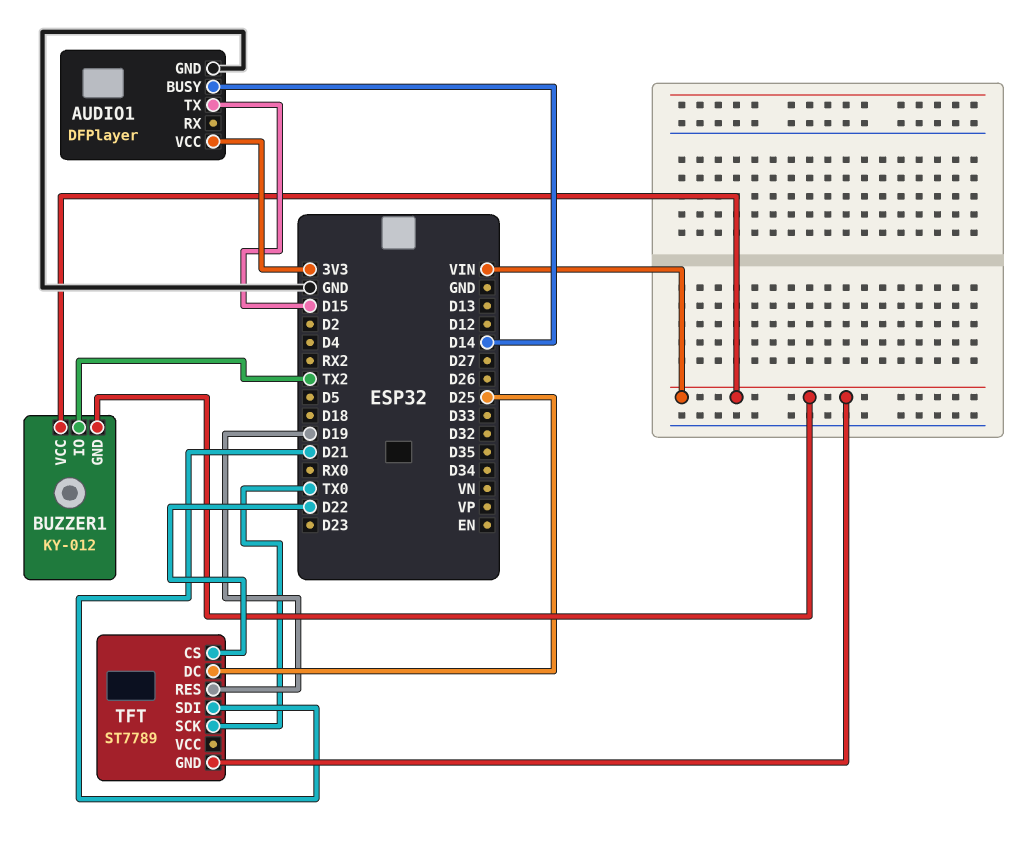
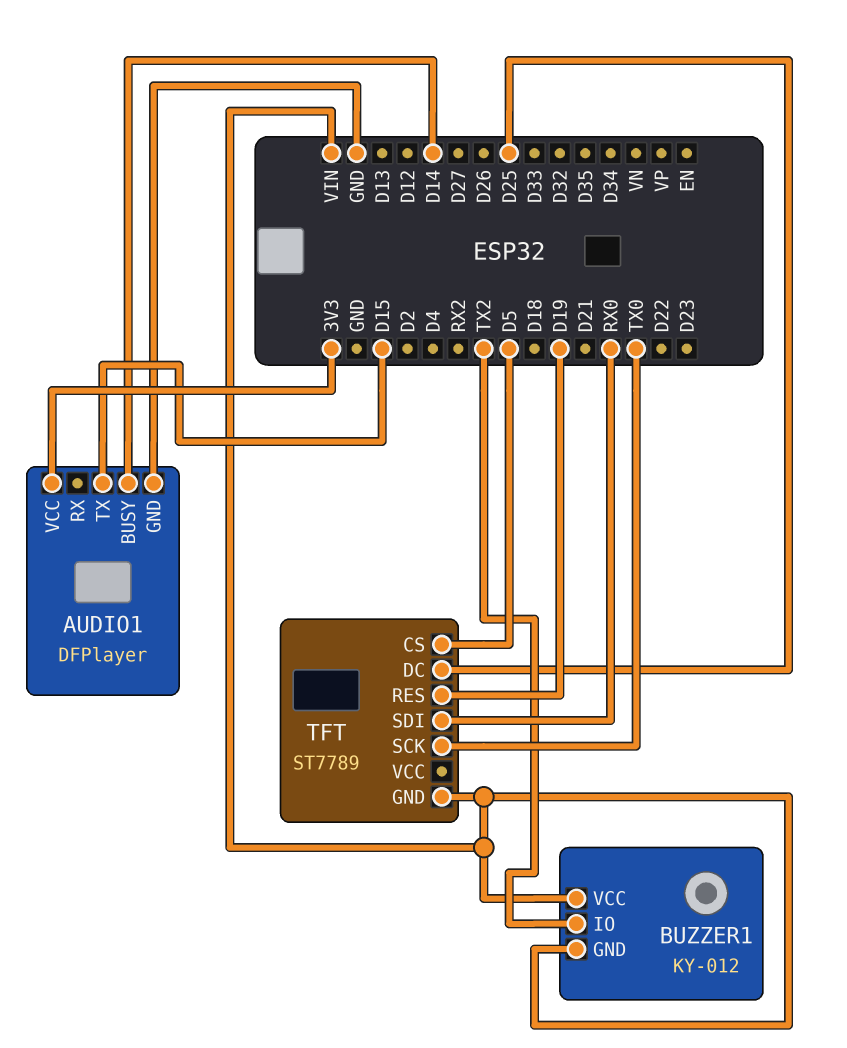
TFT pin CS: D22 -> D5
TFT pin SDI: D21 -> RX0

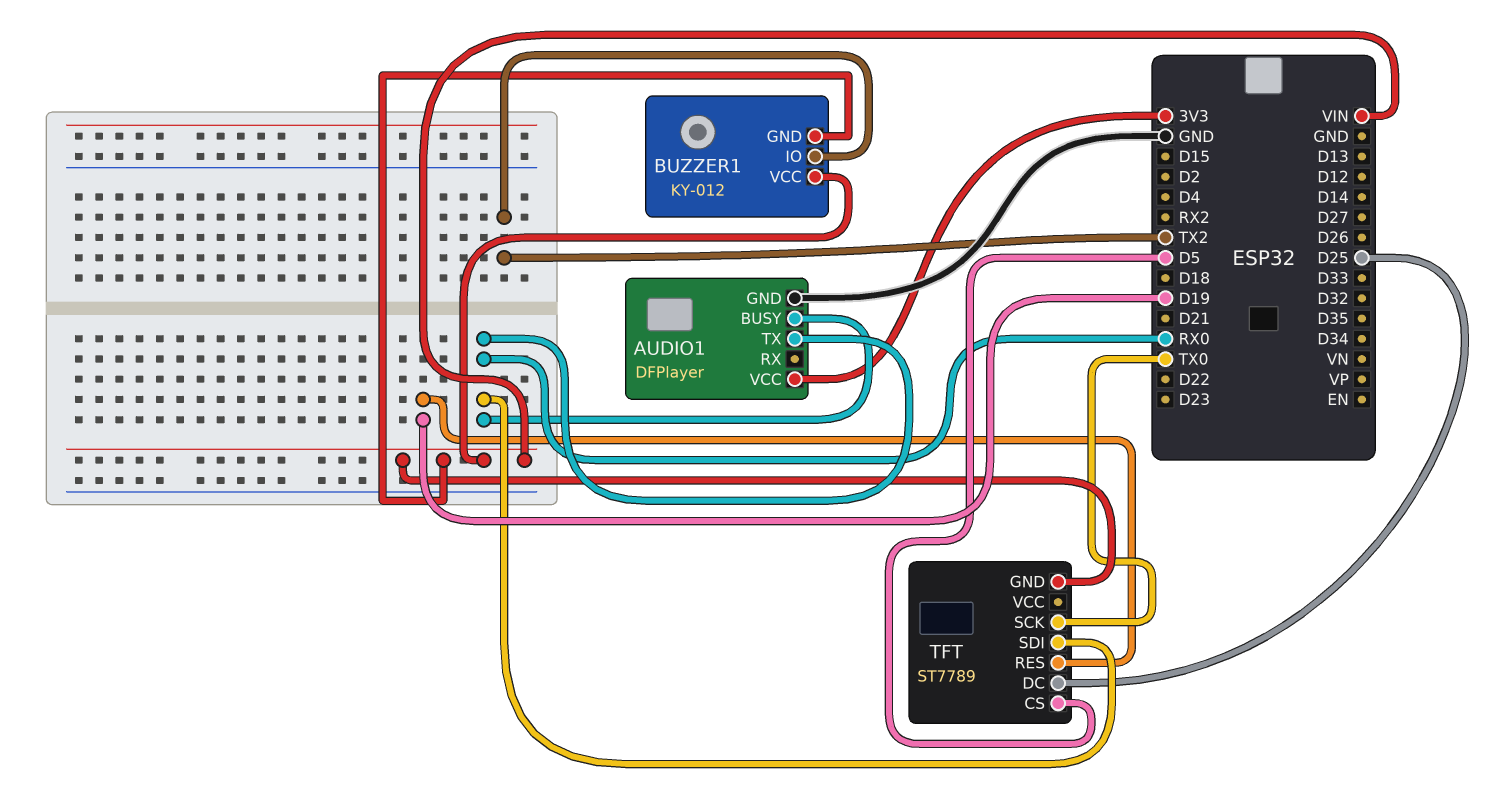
AUDIO1 pin BUSY: D14 -> RX0
AUDIO1 pin TX: D15 -> RX0

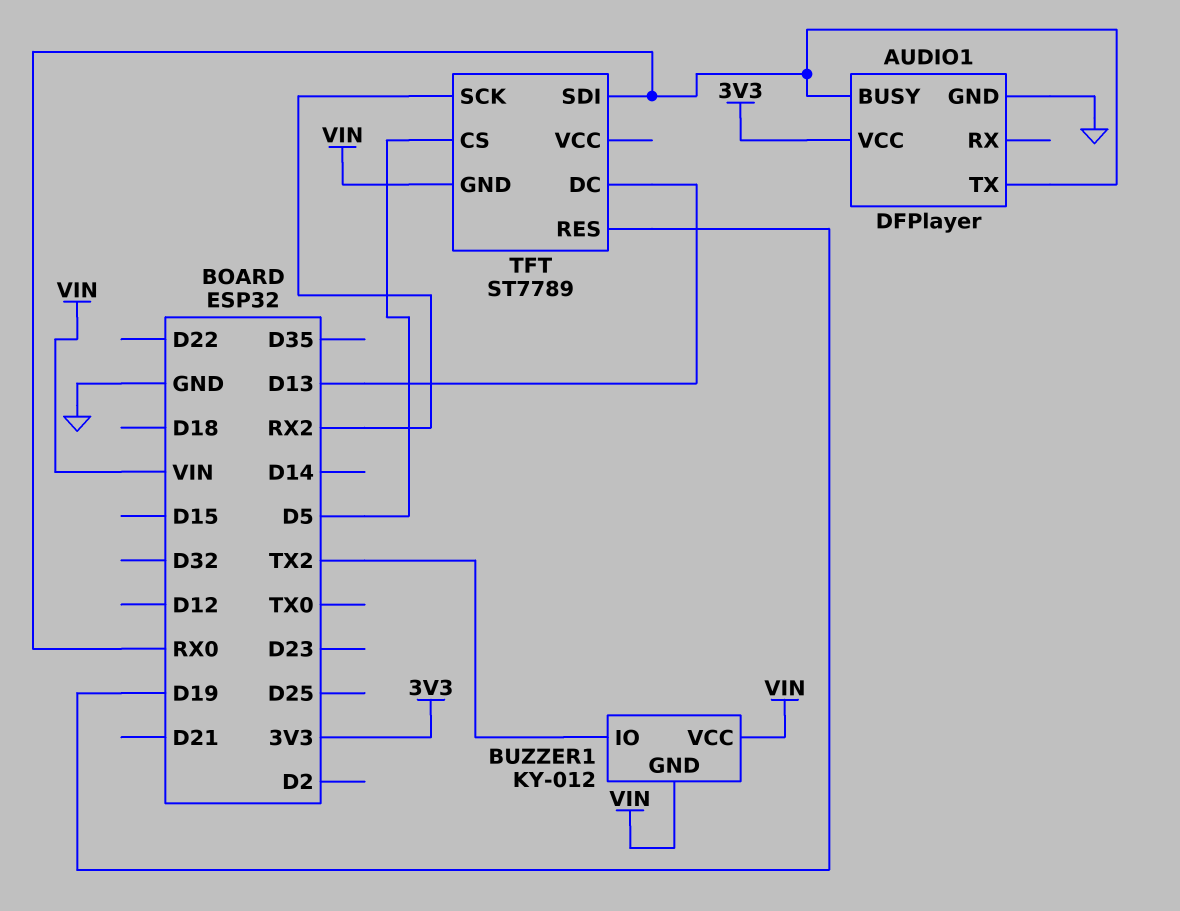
TFT pin DC: D25 -> D13
TFT pin SCK: TX0 -> RX2

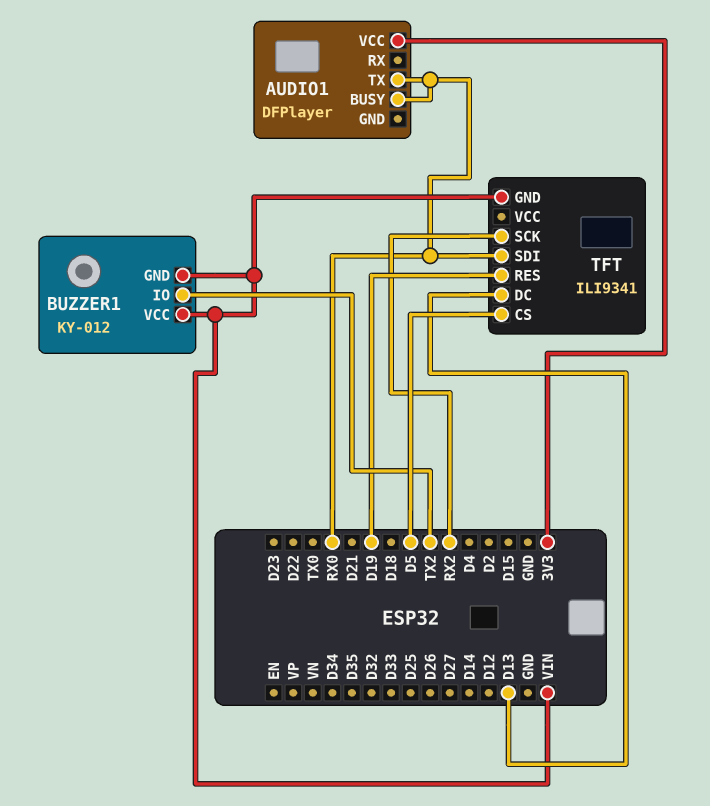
AUDIO1 pin GND: GND -> none
TFT: ST7789 -> ILI9341

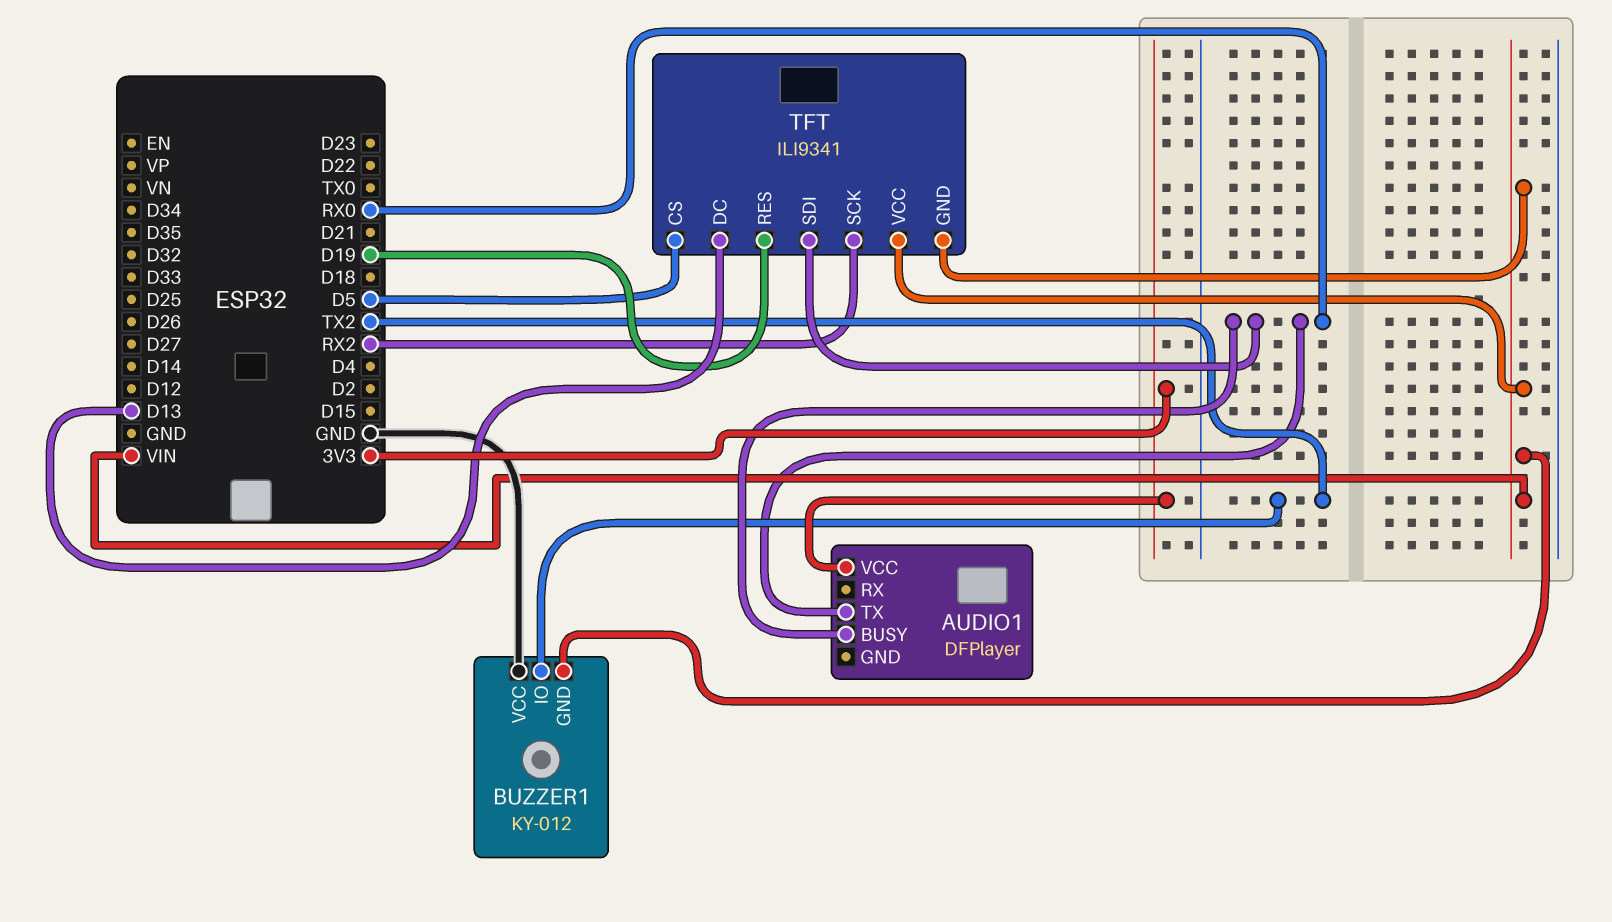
BUZZER1 pin VCC: VIN -> GND
TFT pin VCC: none -> VIN

